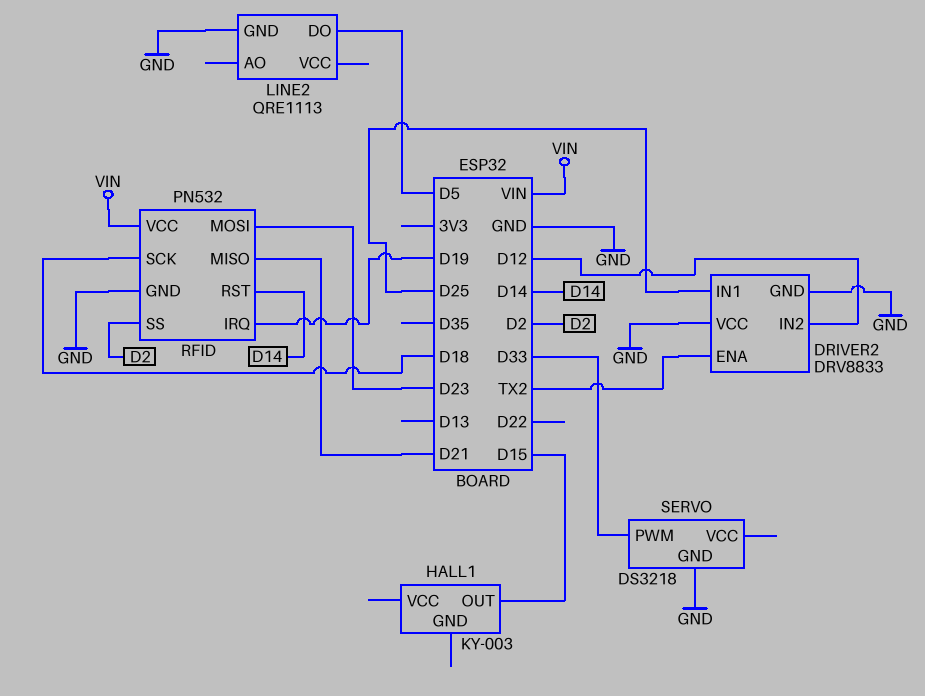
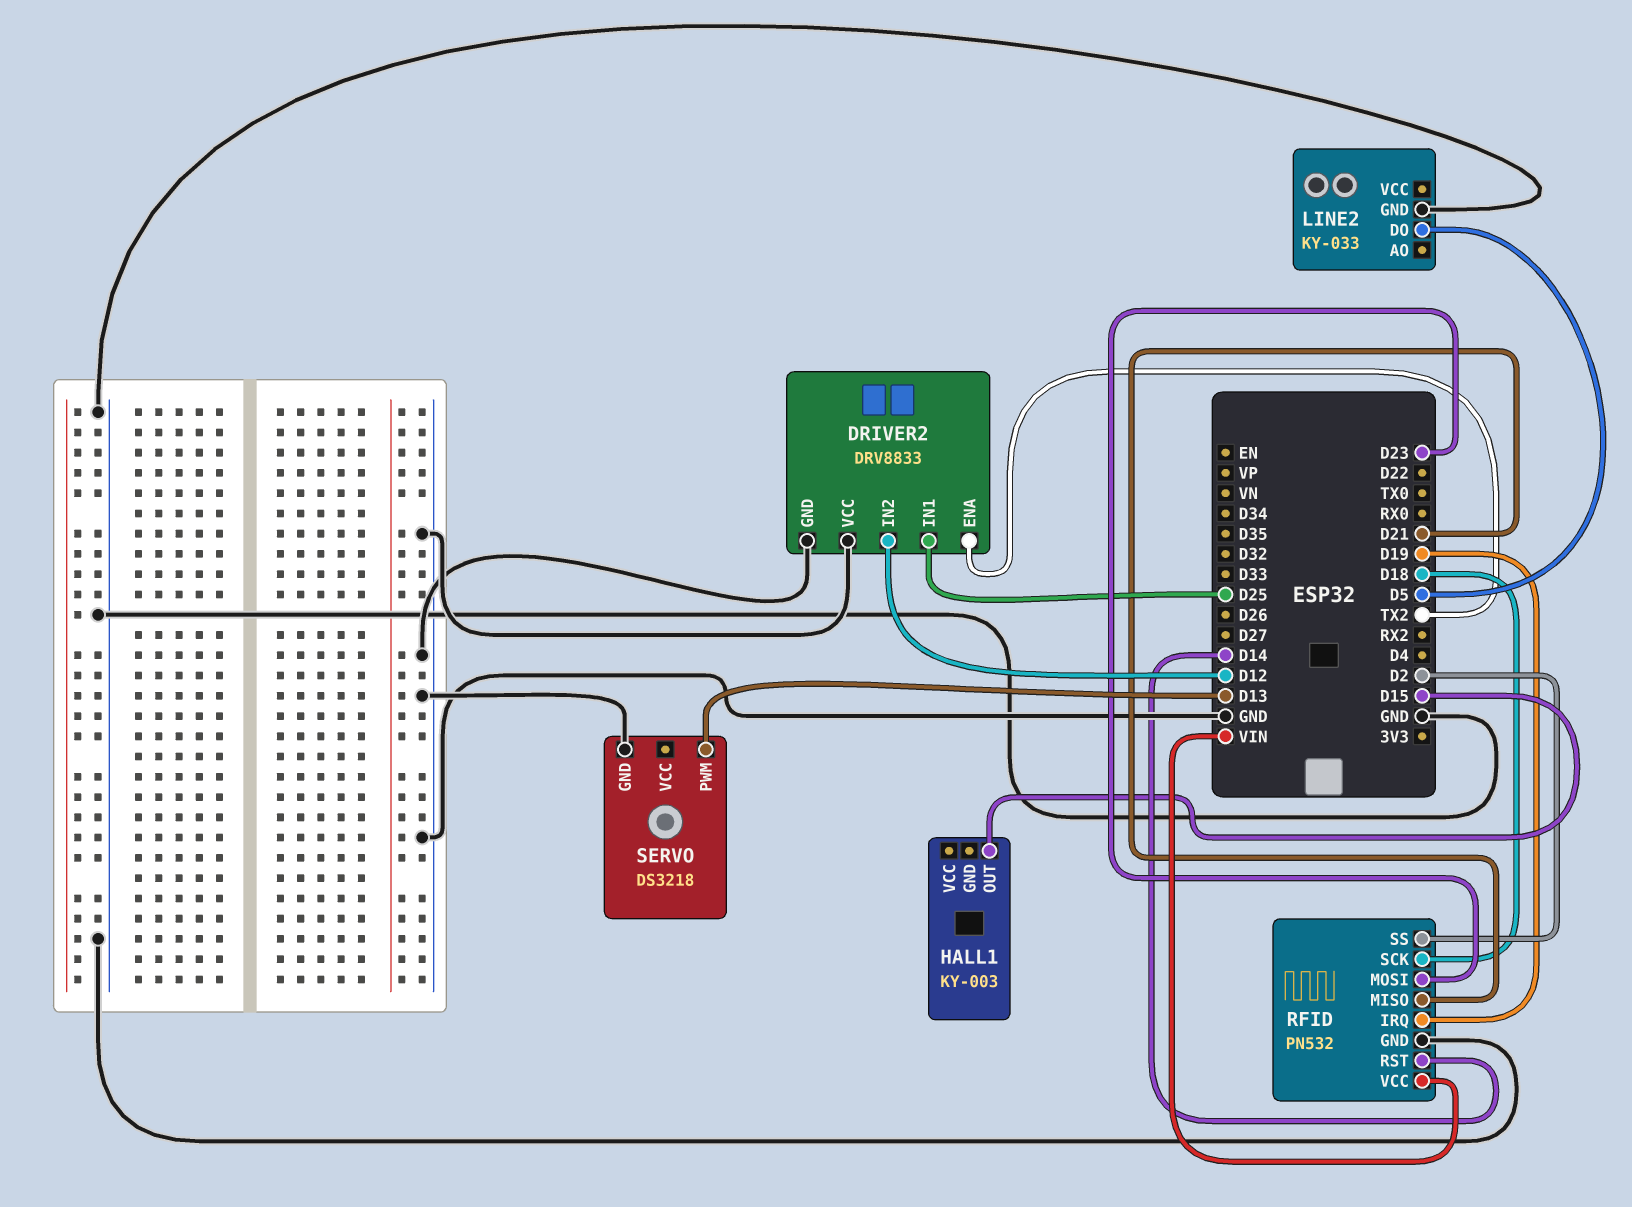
LINE2: QRE1113 -> KY-033
SERVO pin PWM: D33 -> D13

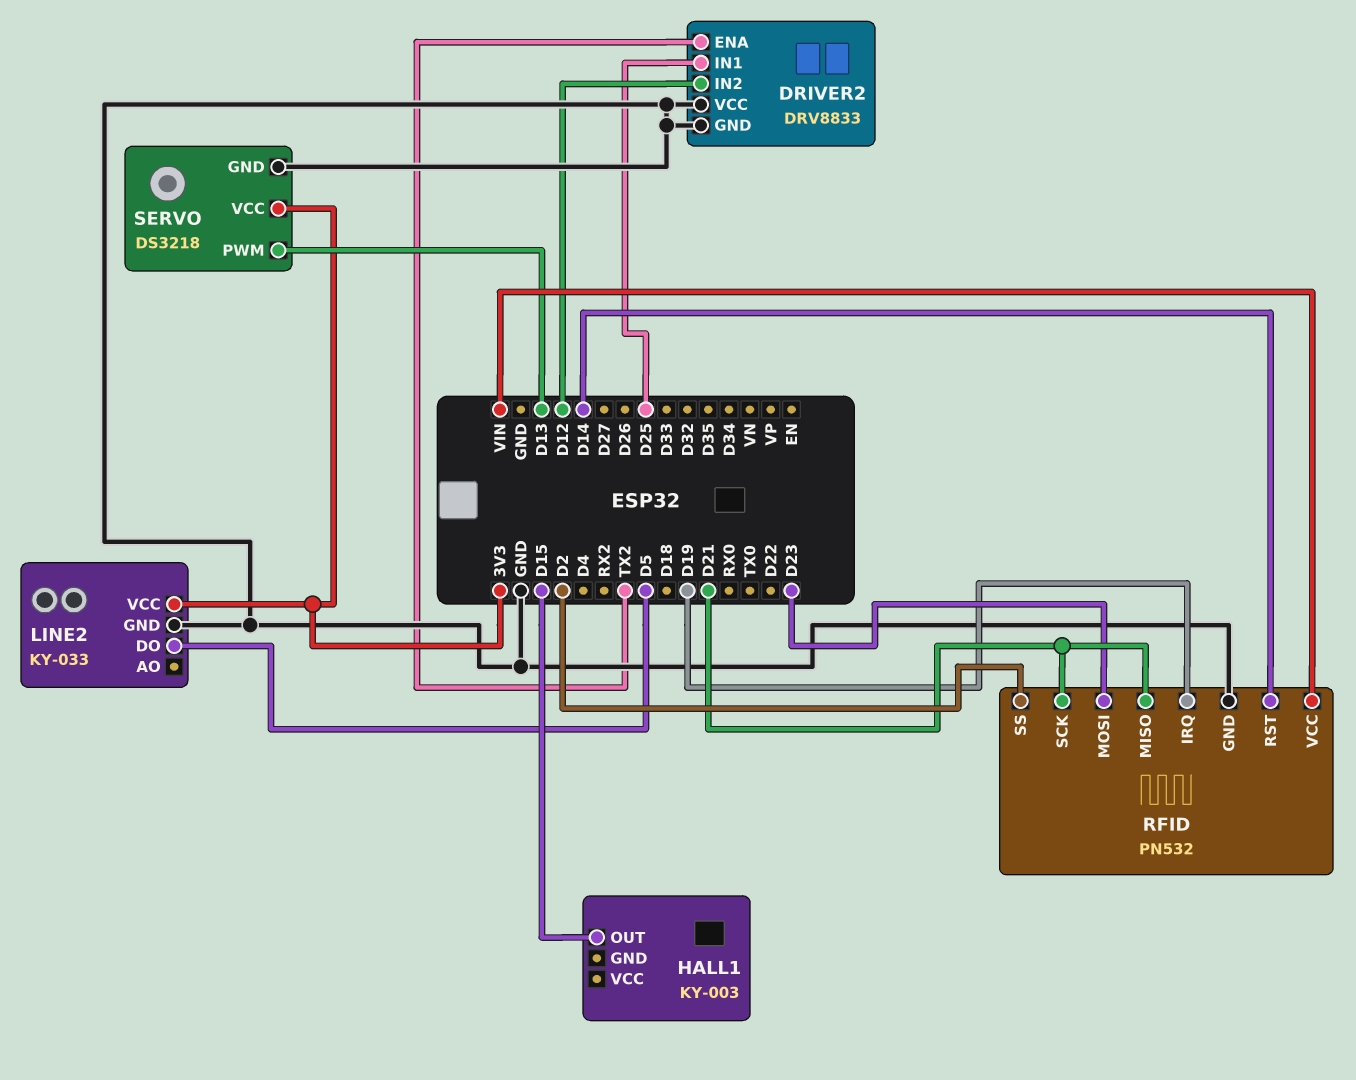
LINE2 pin VCC: none -> 3V3
RFID pin SCK: D18 -> D21
SERVO pin VCC: none -> 3V3

